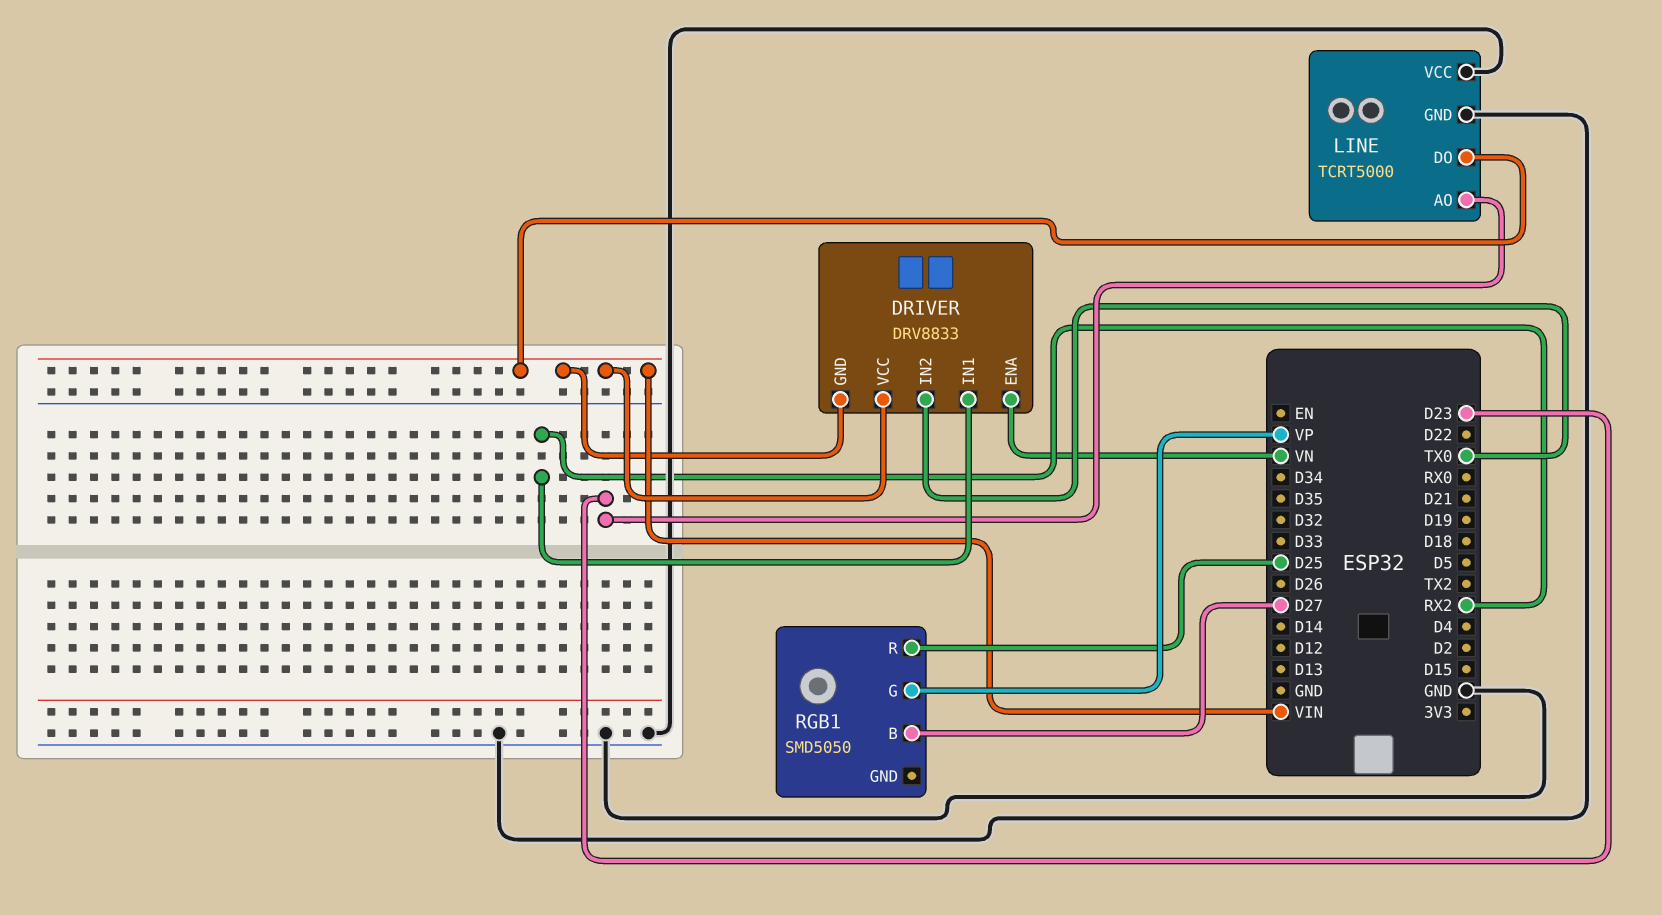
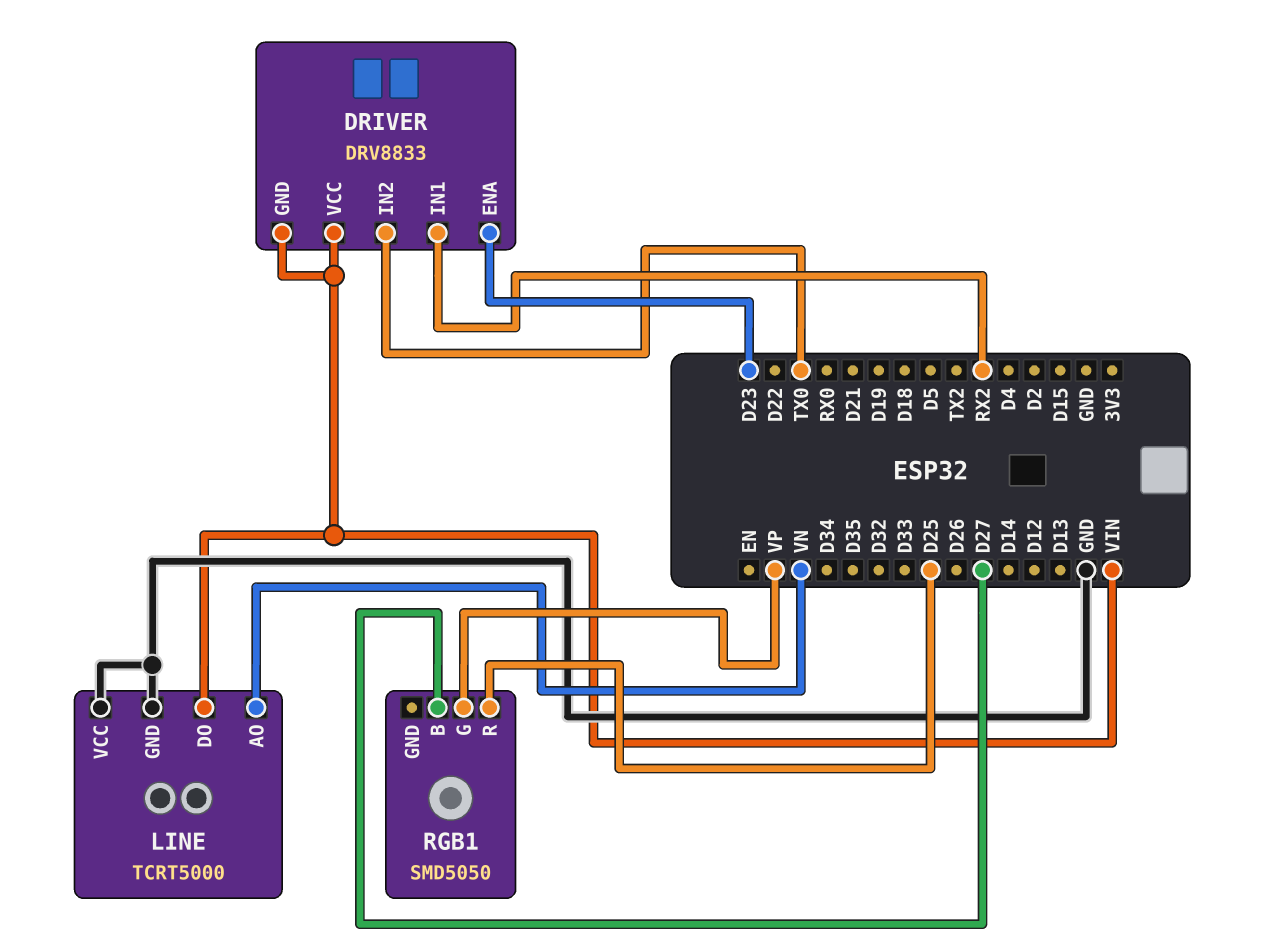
DRIVER pin ENA: VN -> D23
LINE pin AO: D23 -> VN

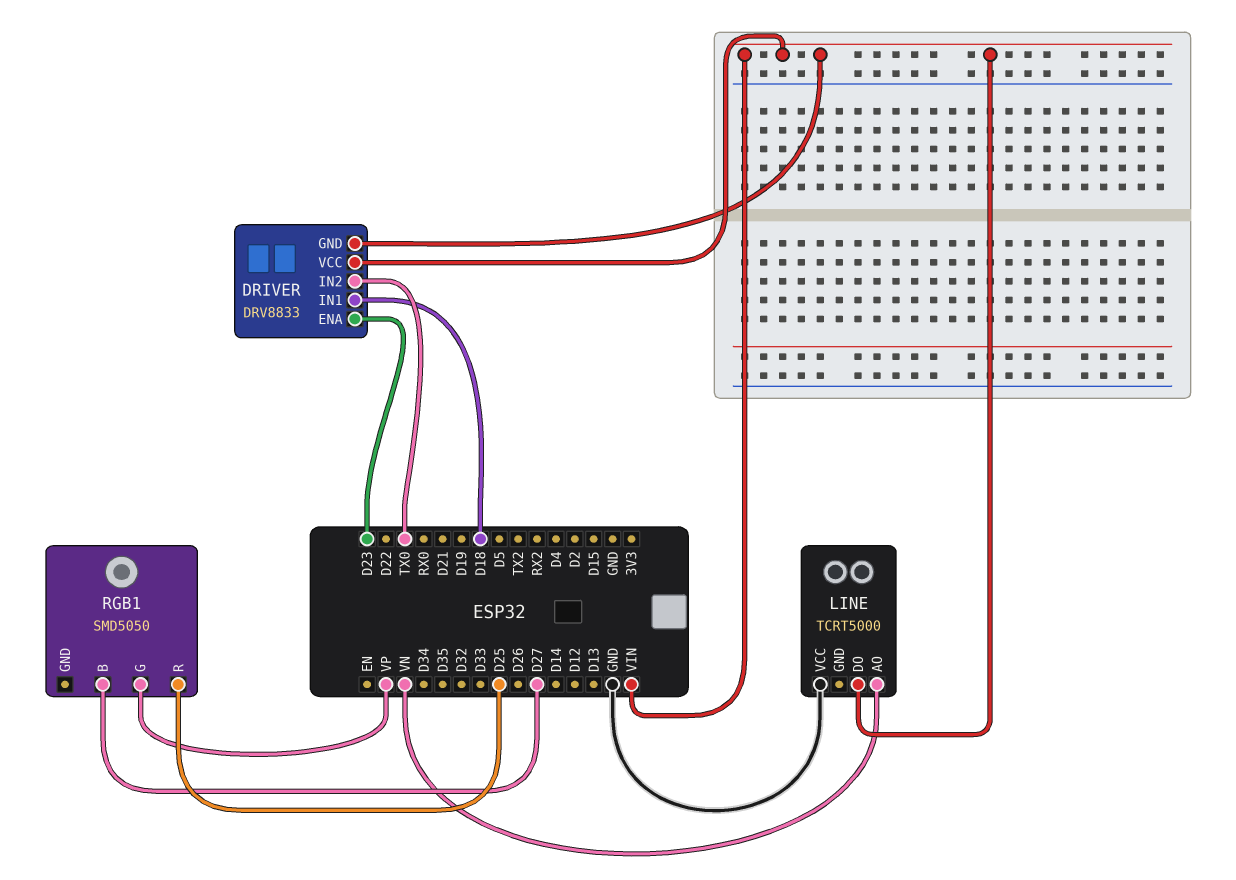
DRIVER pin IN1: RX2 -> D18
LINE pin GND: GND -> none

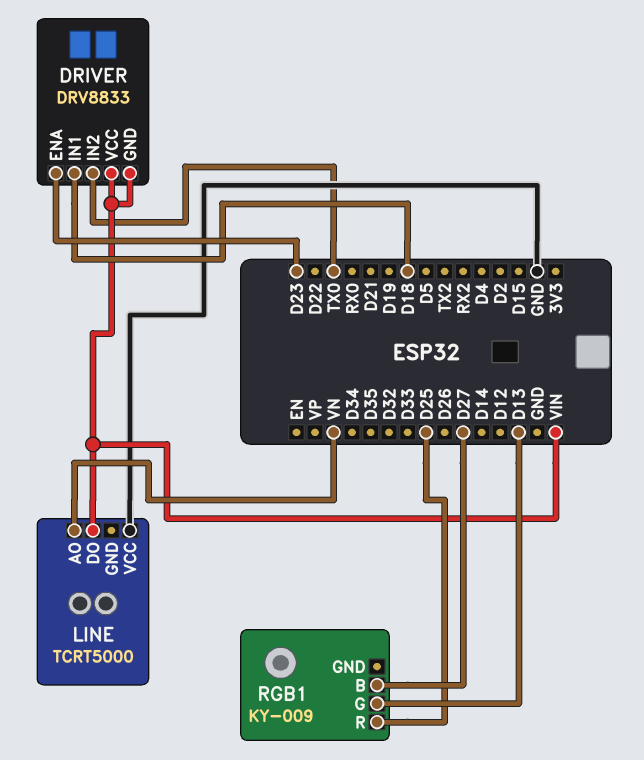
RGB1: SMD5050 -> KY-009
RGB1 pin G: VP -> D13

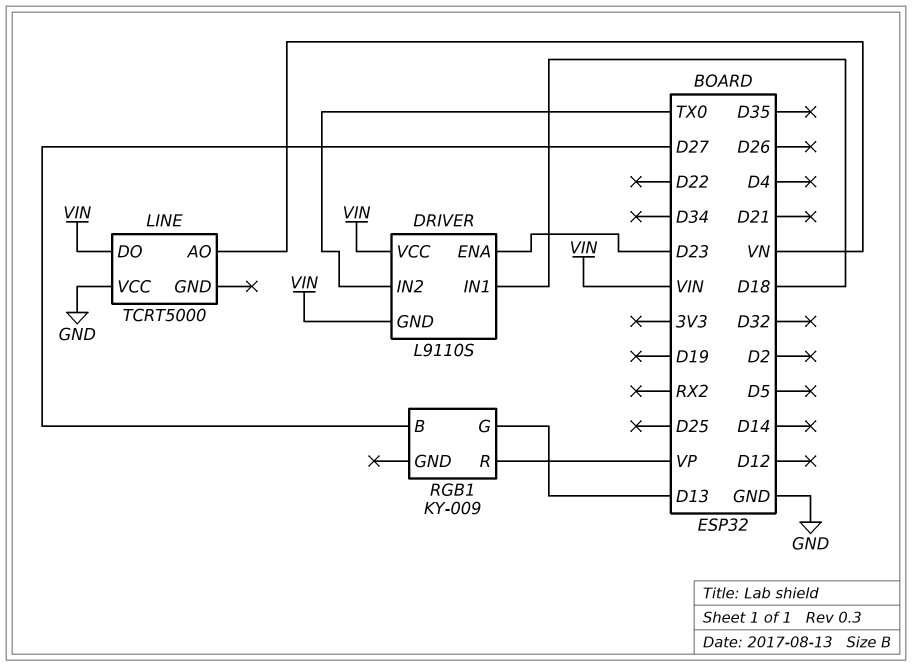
DRIVER: DRV8833 -> L9110S
RGB1 pin R: D25 -> VP

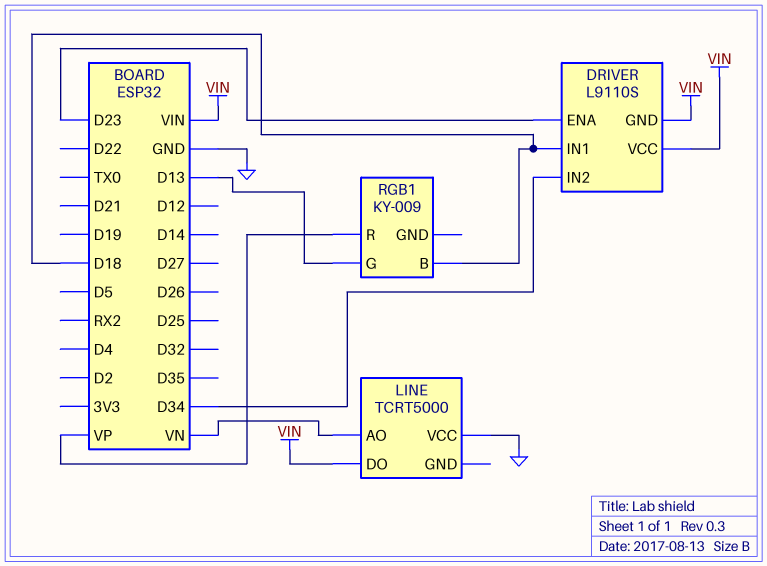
DRIVER pin IN2: TX0 -> D34
RGB1 pin B: D27 -> D18

